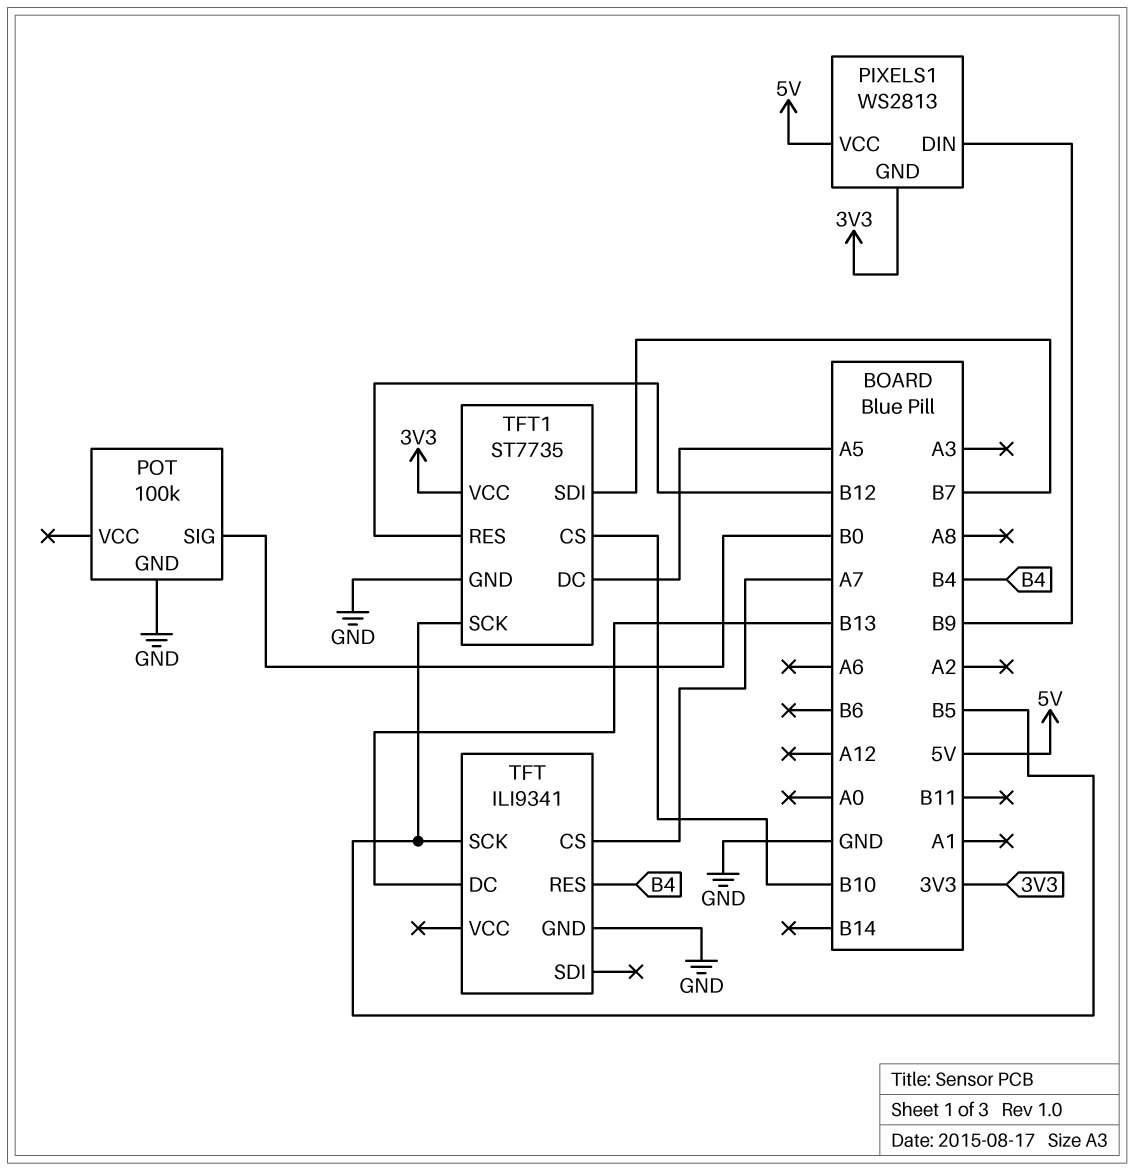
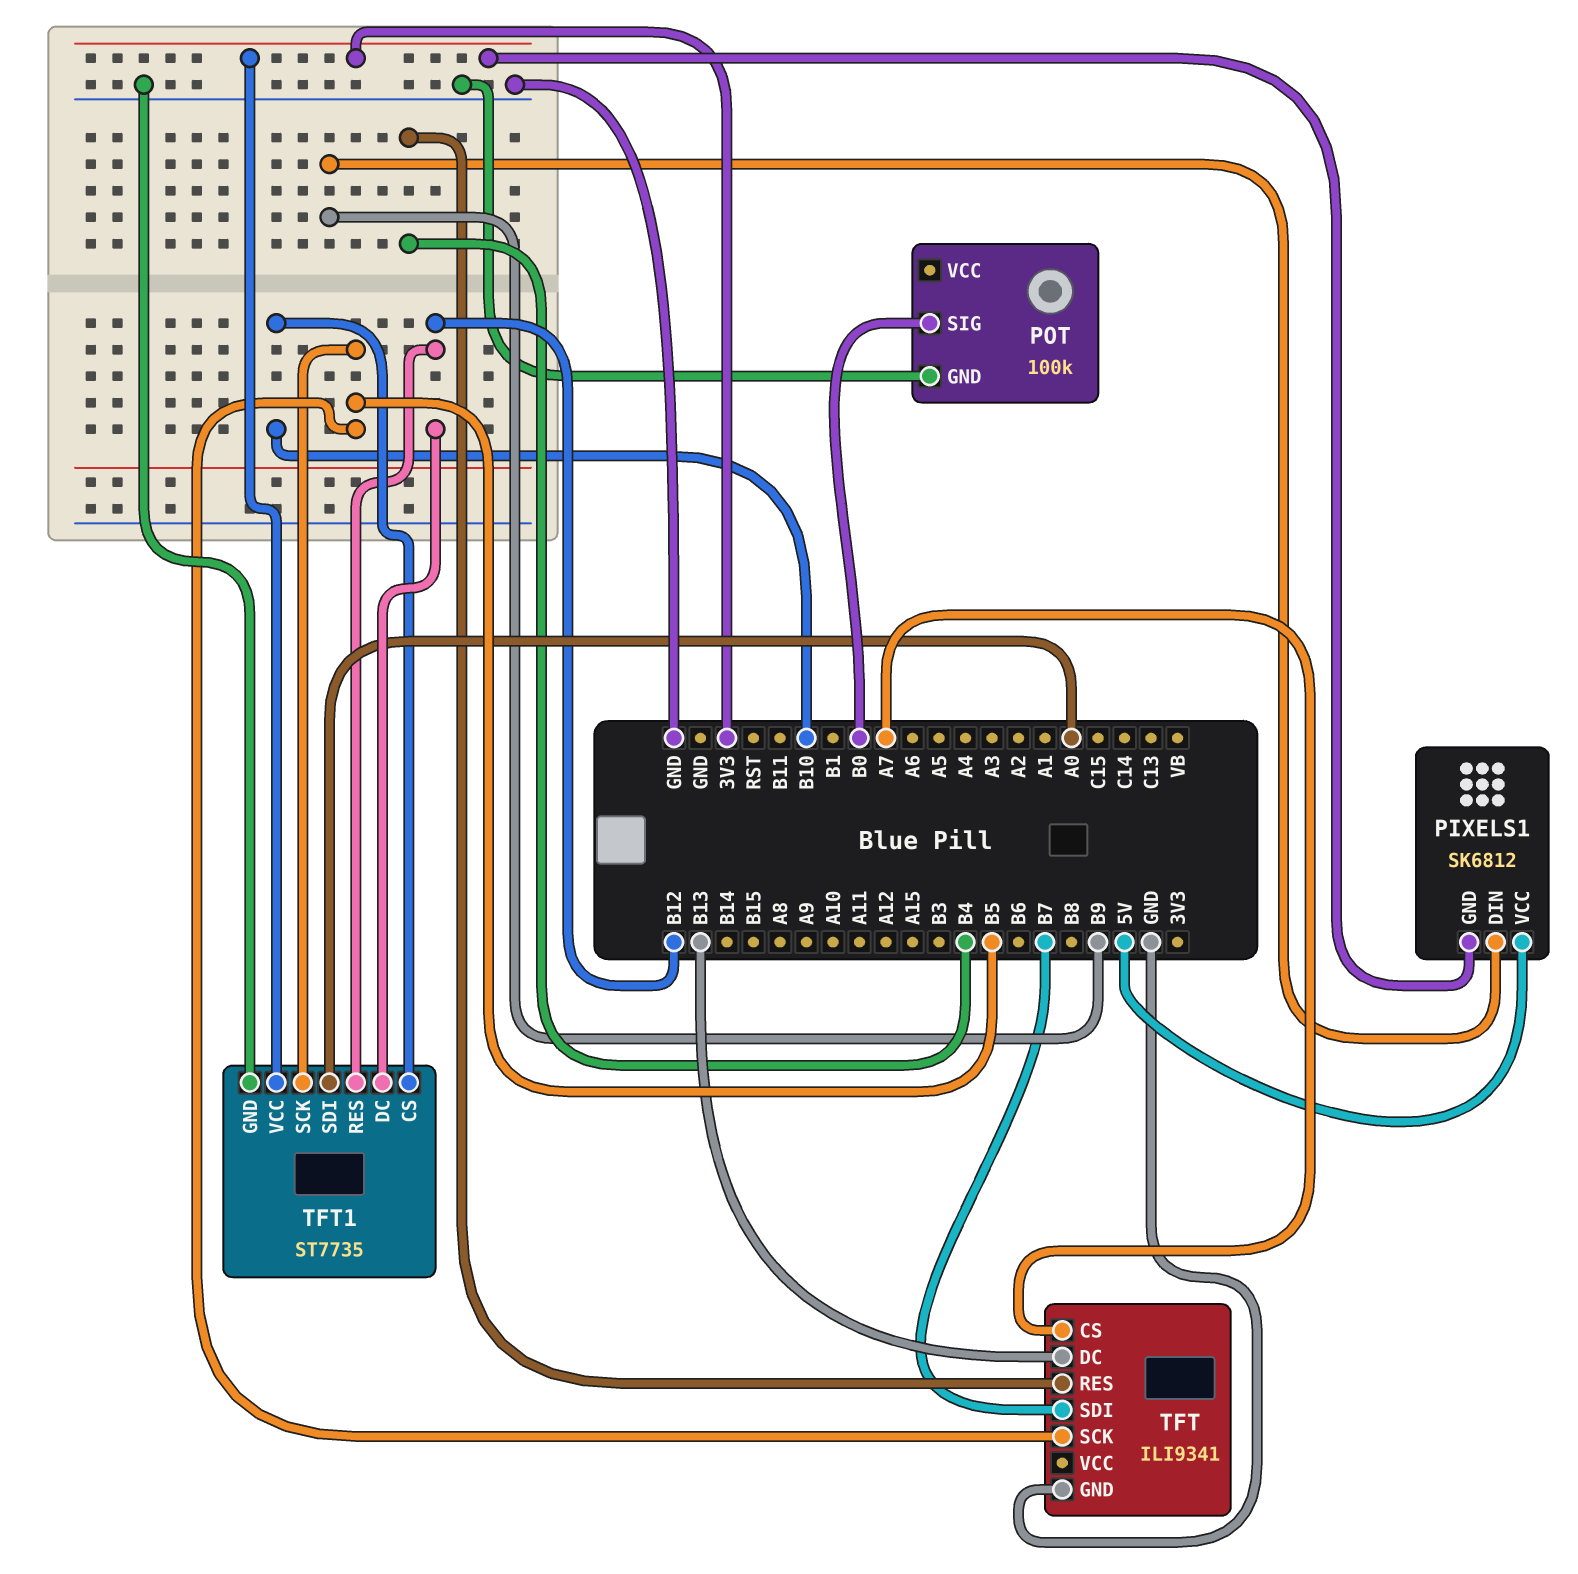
PIXELS1: WS2813 -> SK6812
TFT pin SDI: none -> B7
TFT1 pin DC: A5 -> B12
TFT1 pin SDI: B7 -> A0

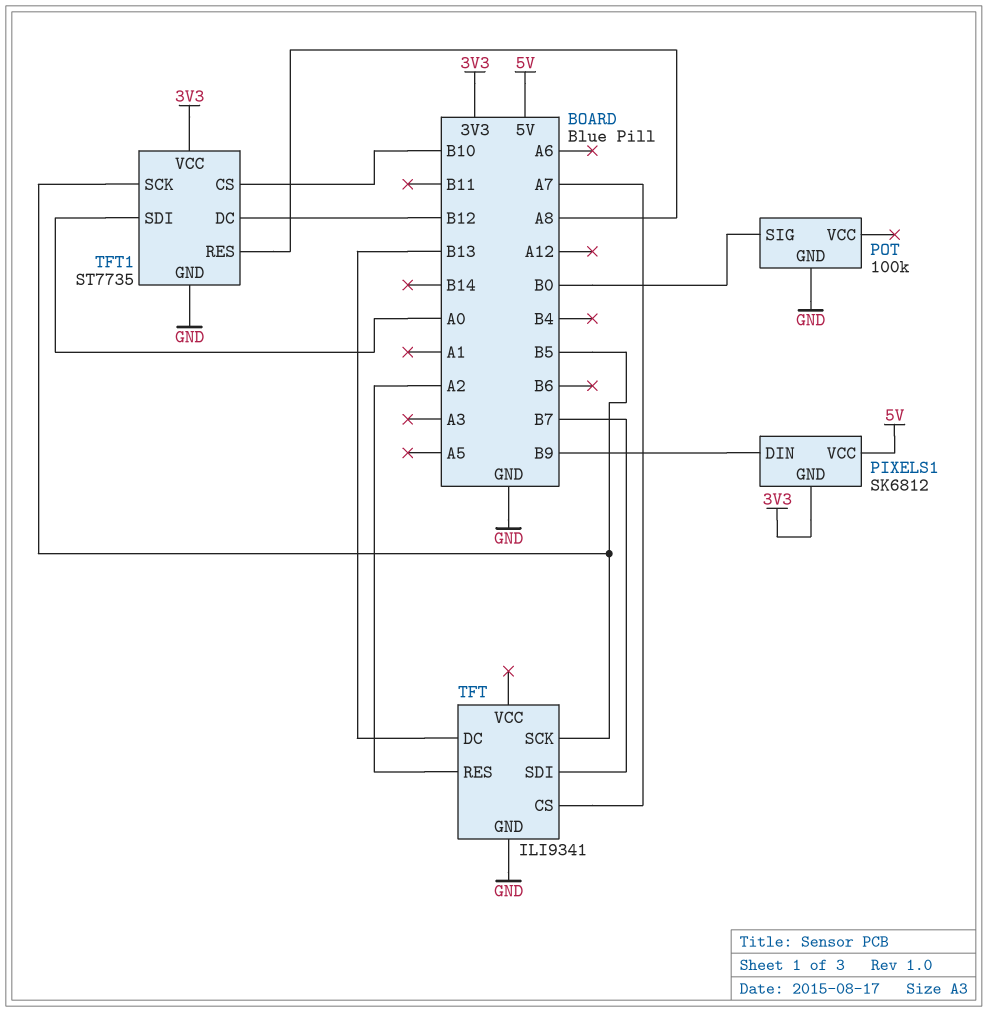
TFT pin RES: B4 -> A2
TFT1 pin RES: B12 -> A8

